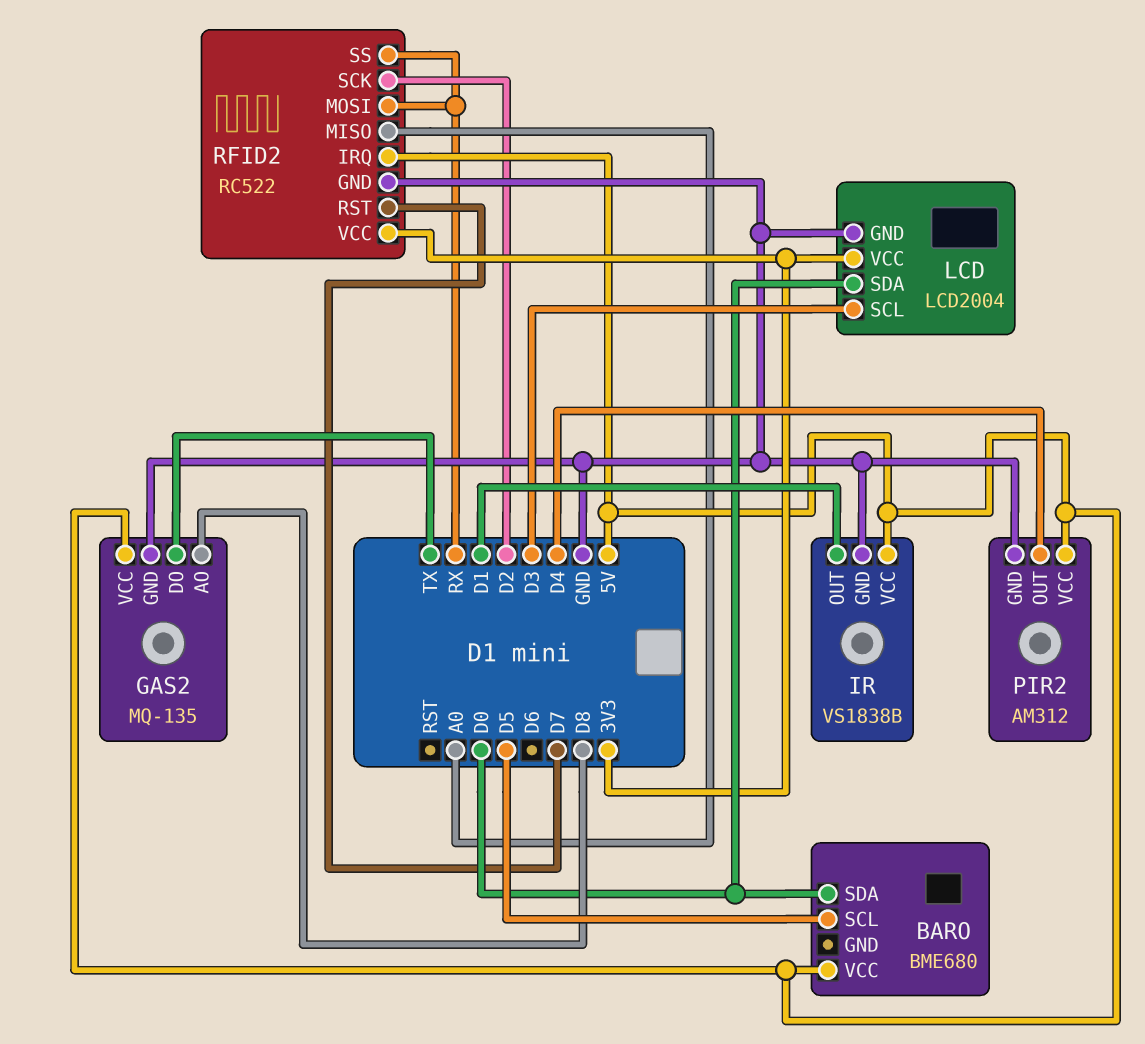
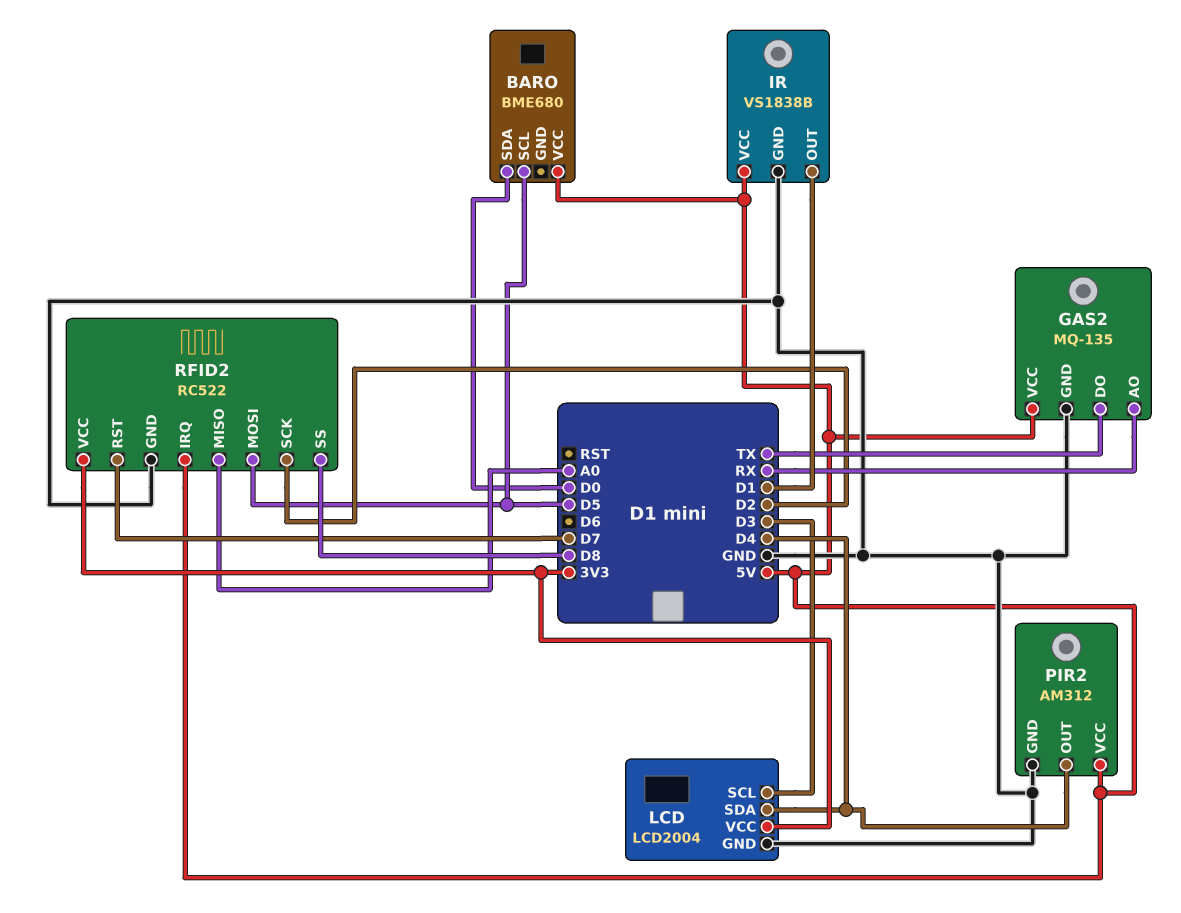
GAS2 pin AO: D8 -> RX
LCD pin SDA: D0 -> D4
RFID2 pin MOSI: RX -> D5
RFID2 pin SS: RX -> D8

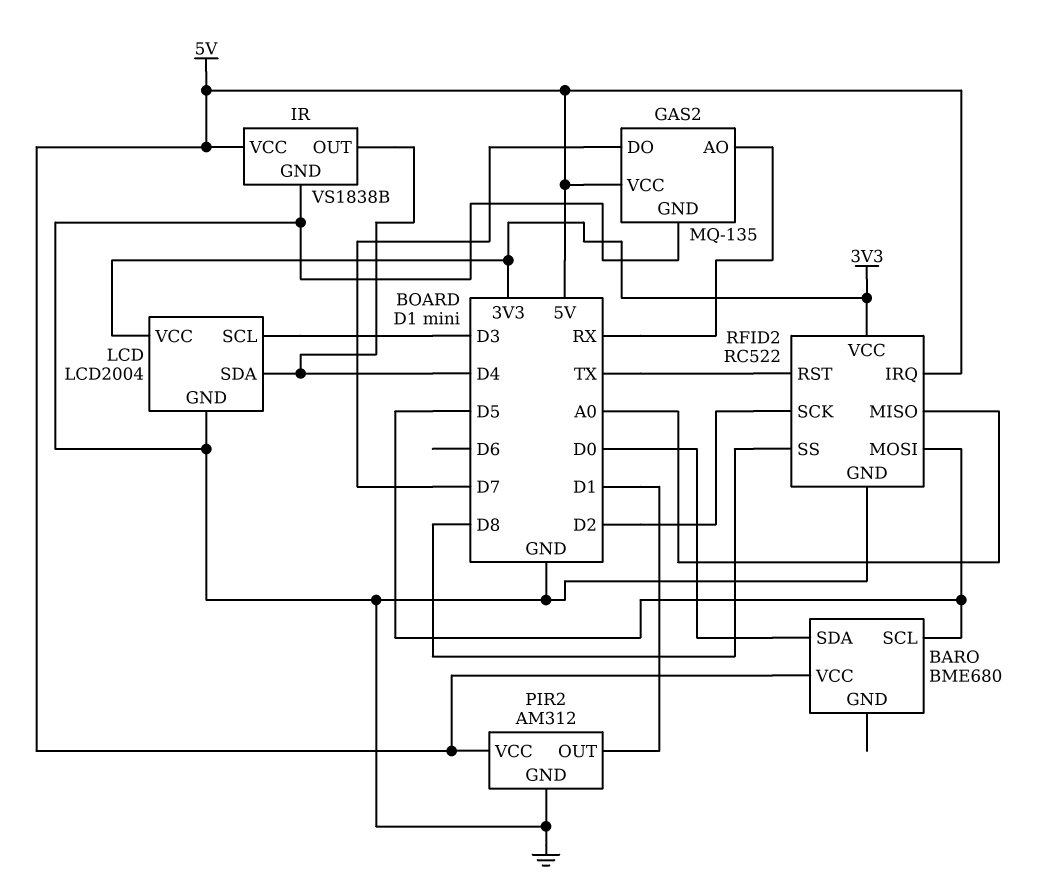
GAS2 pin DO: TX -> D7
IR pin OUT: D1 -> D4
PIR2 pin OUT: D4 -> D1
RFID2 pin RST: D7 -> TX

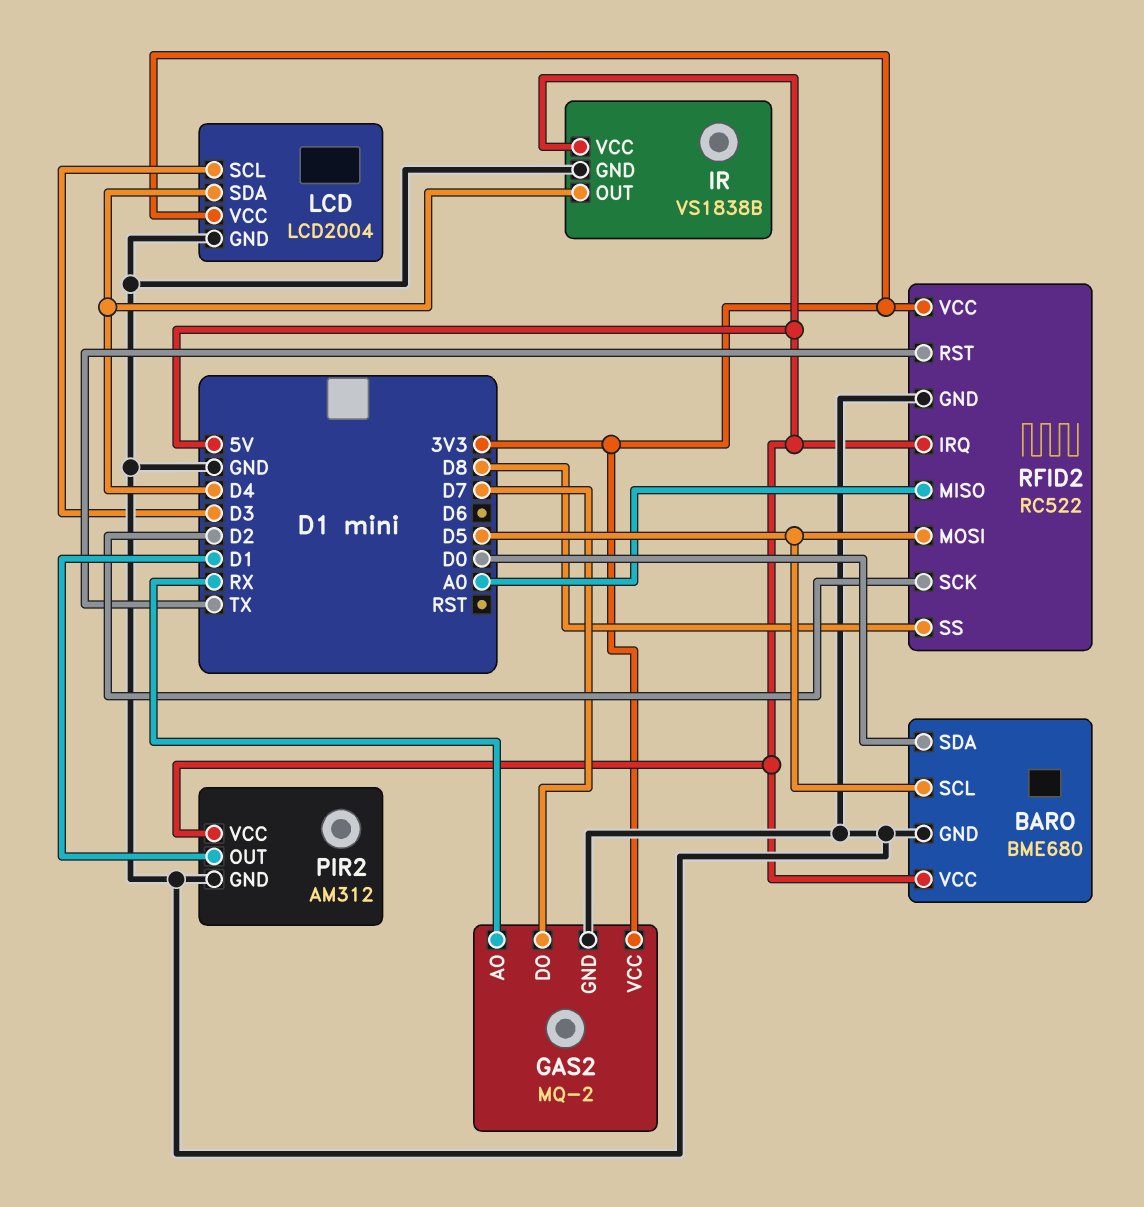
BARO pin GND: none -> GND
GAS2: MQ-135 -> MQ-2
GAS2 pin VCC: 5V -> 3V3

